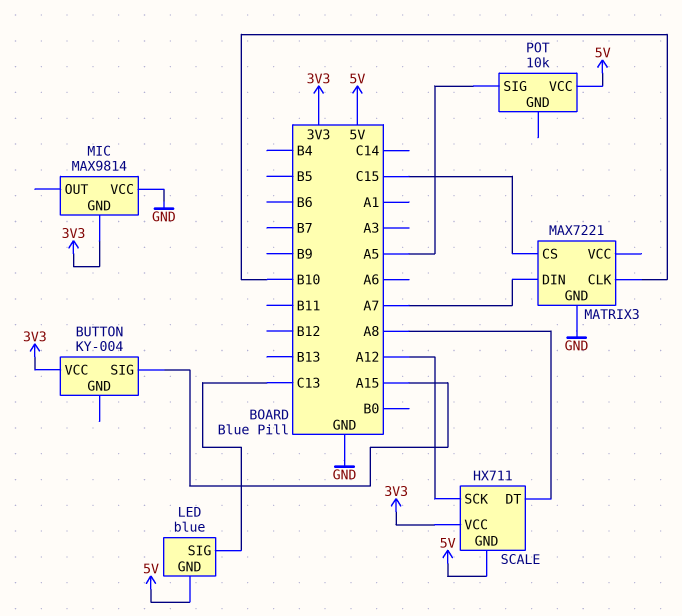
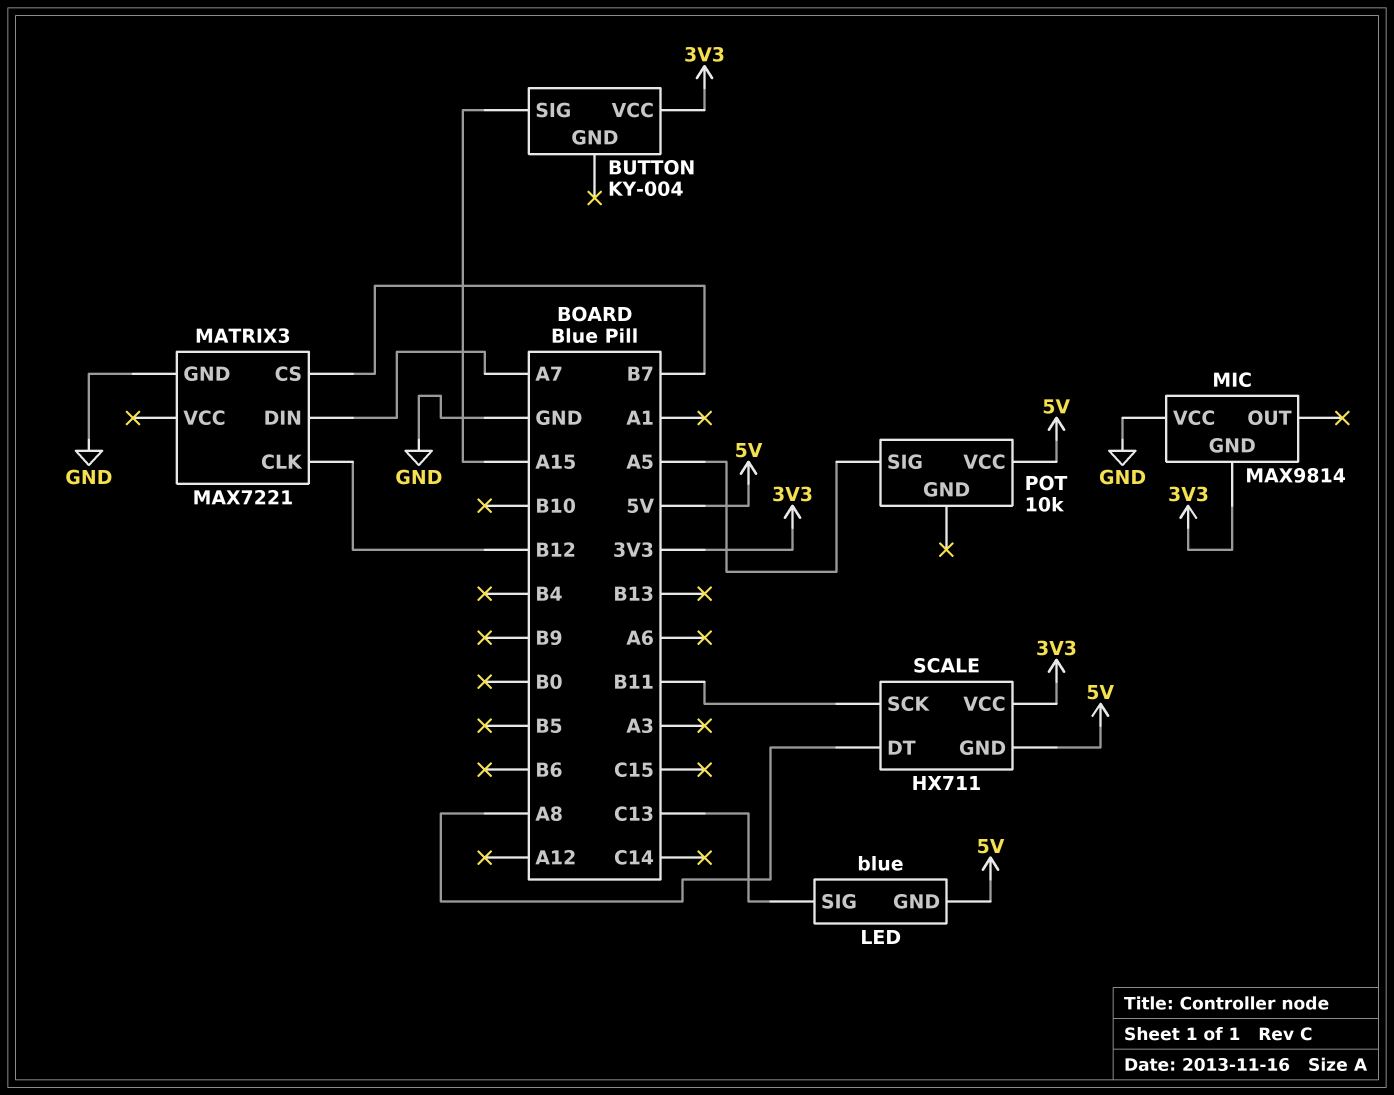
MATRIX3 pin CLK: B10 -> B12
MATRIX3 pin CS: C15 -> B7
SCALE pin SCK: A12 -> B11

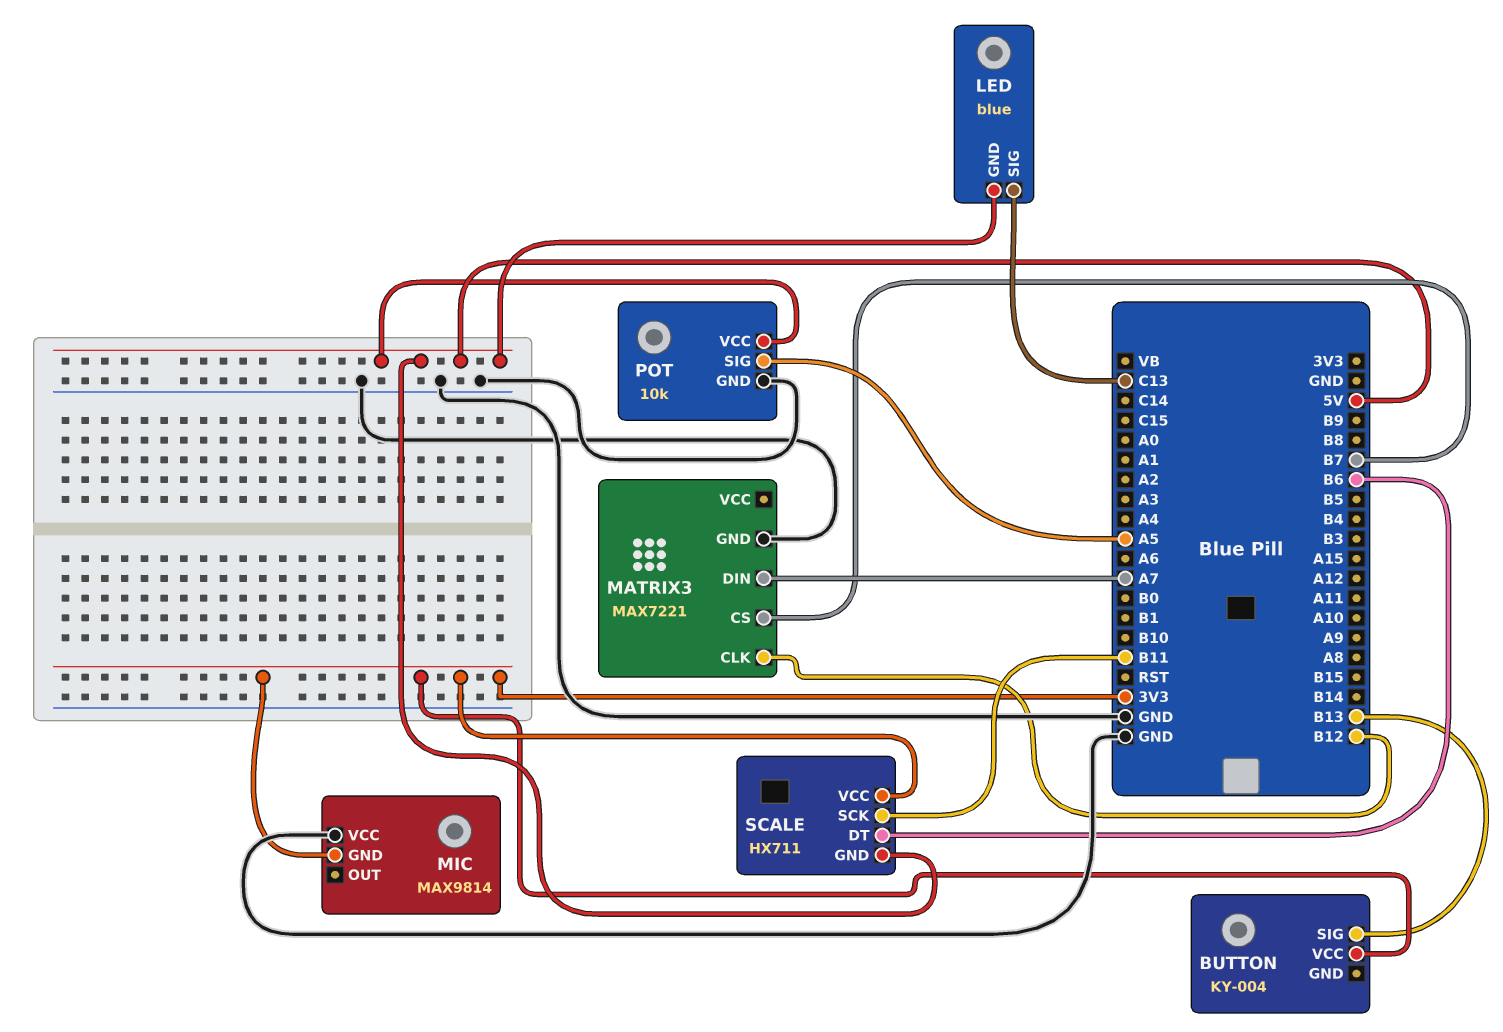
BUTTON pin SIG: A15 -> B13
POT pin GND: none -> GND
SCALE pin DT: A8 -> B6

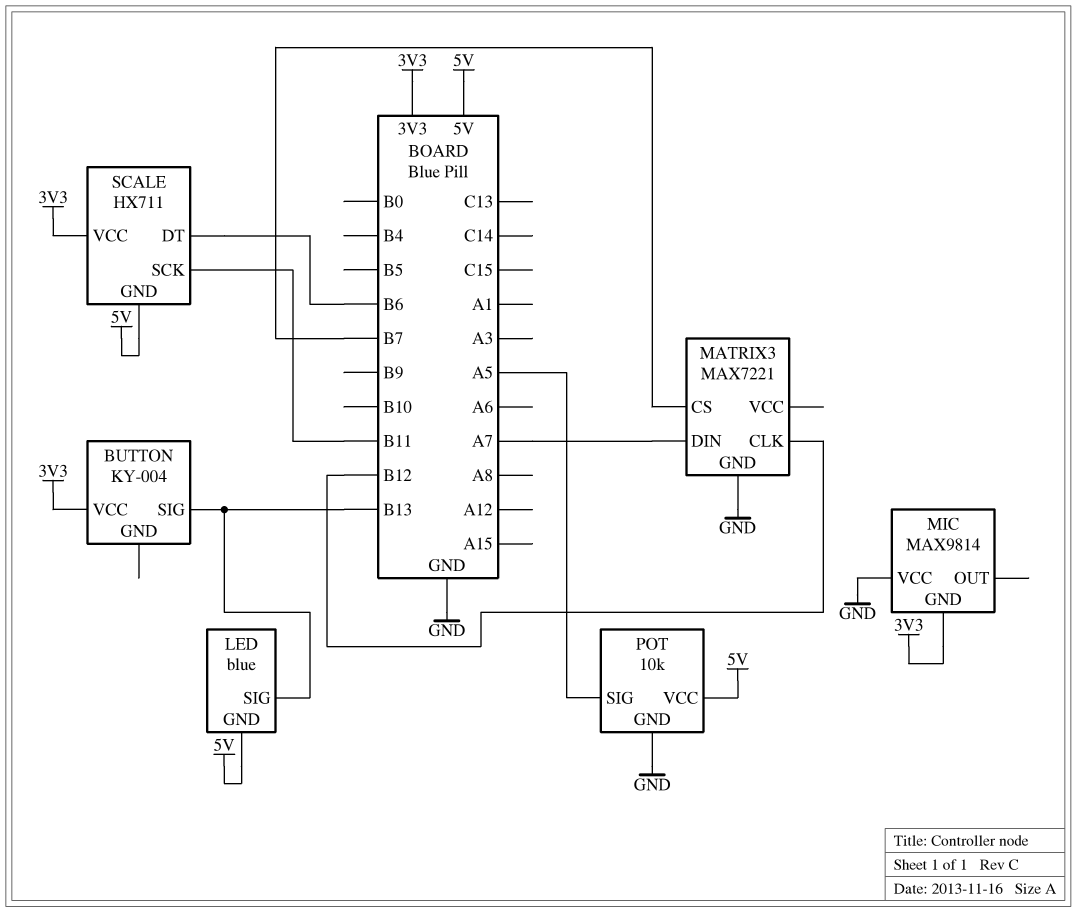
LED pin SIG: C13 -> B13

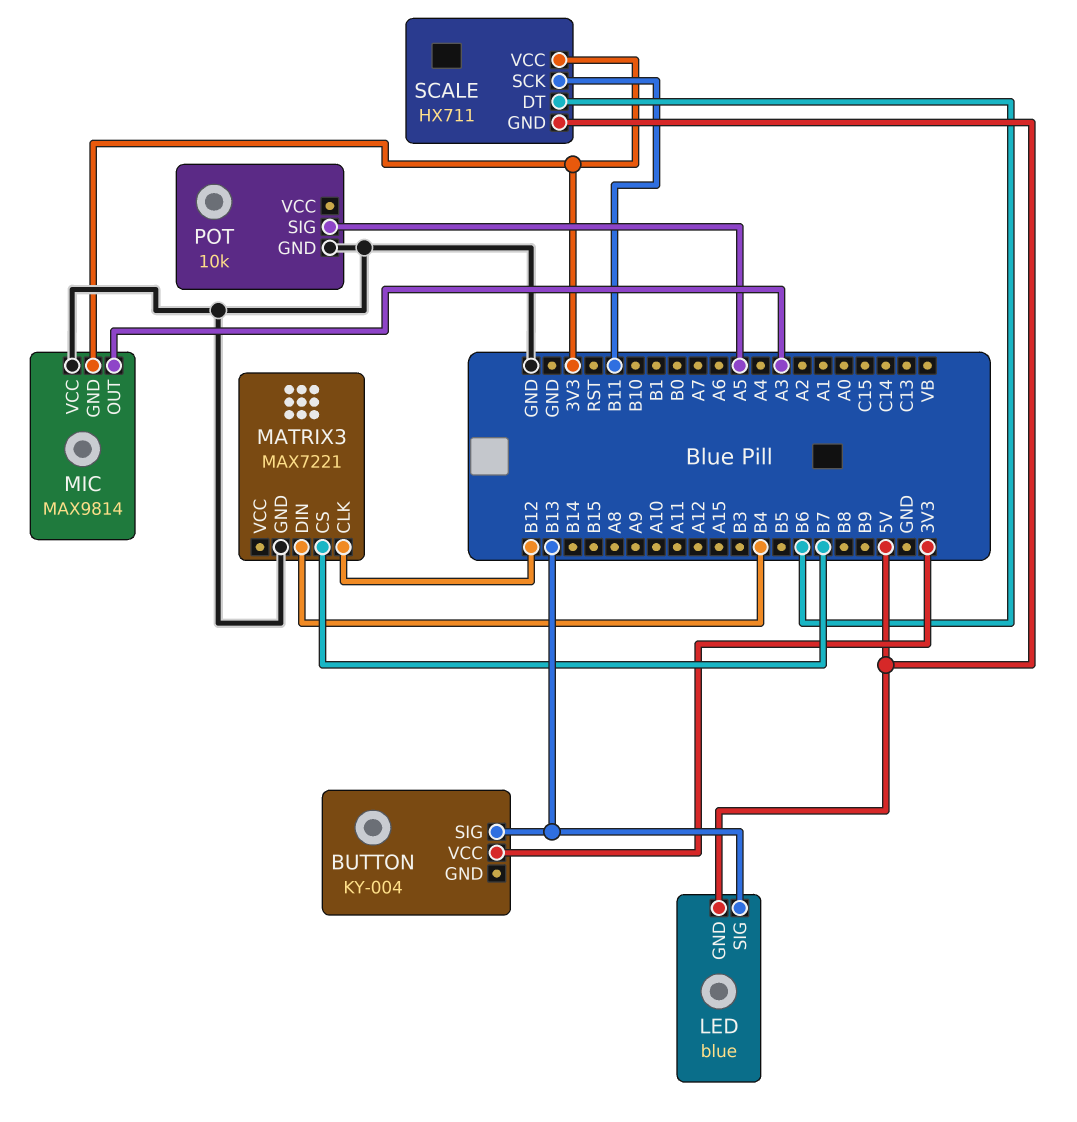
MATRIX3 pin DIN: A7 -> B4
MIC pin OUT: none -> A3
POT pin VCC: 5V -> none

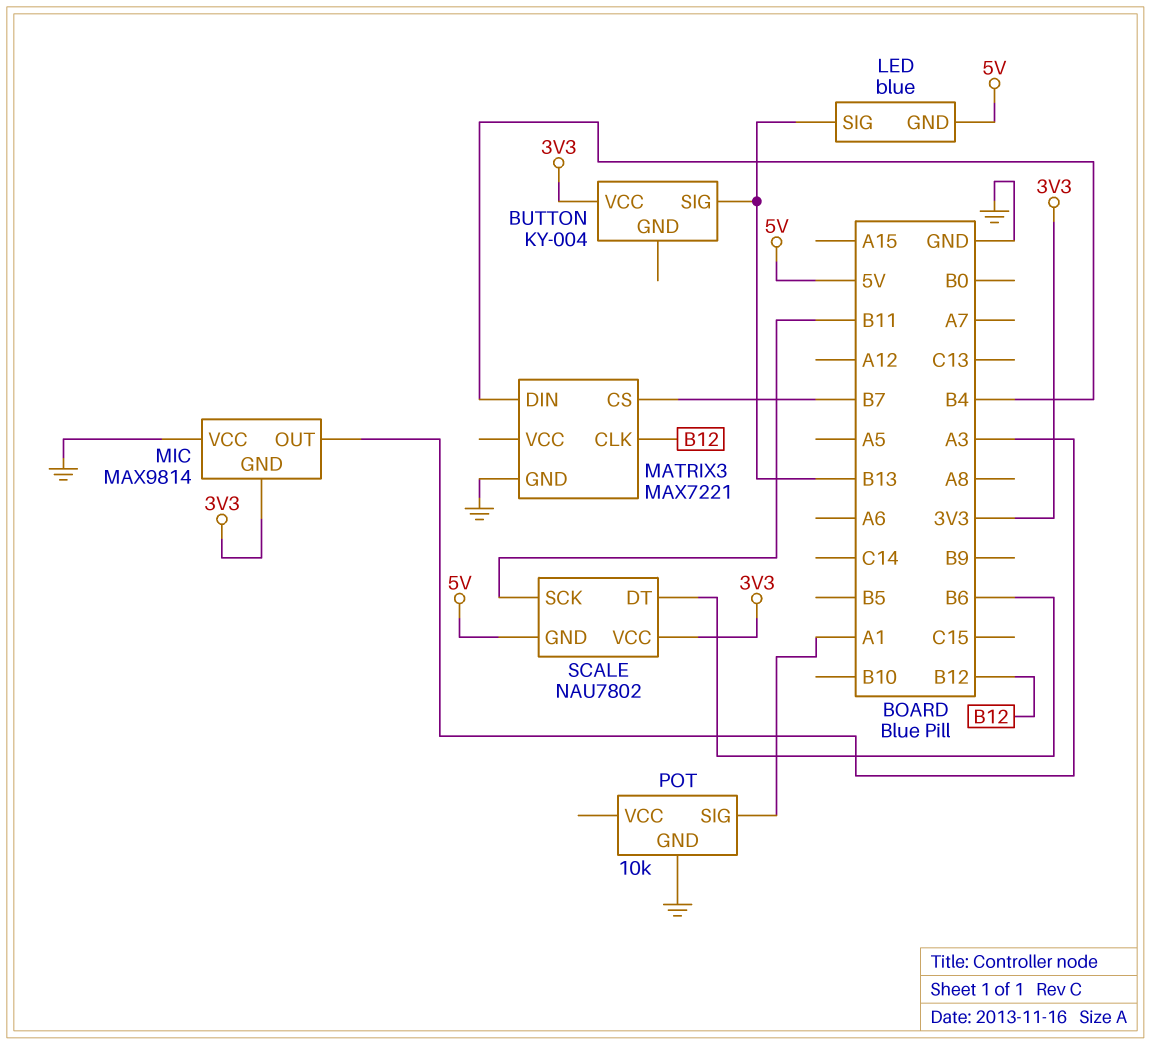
POT pin SIG: A5 -> A1
SCALE: HX711 -> NAU7802

